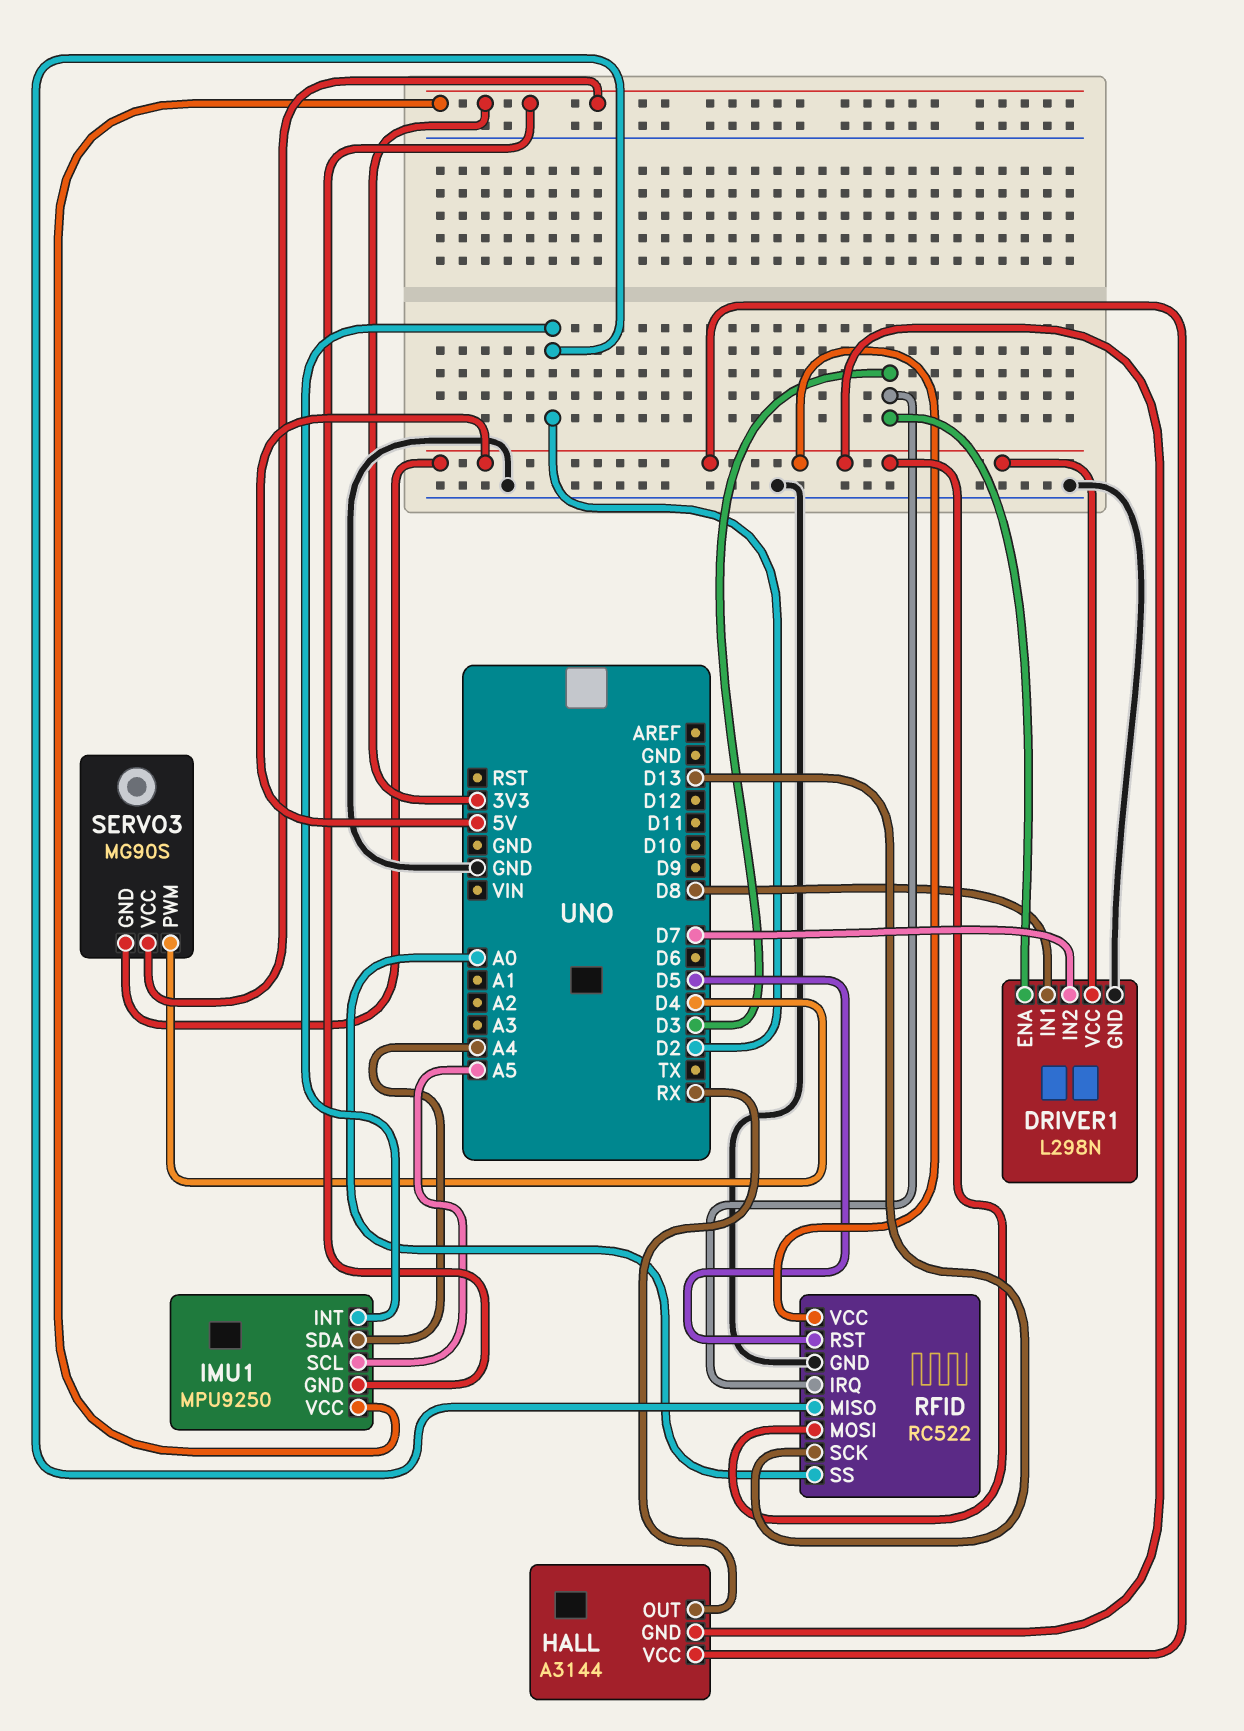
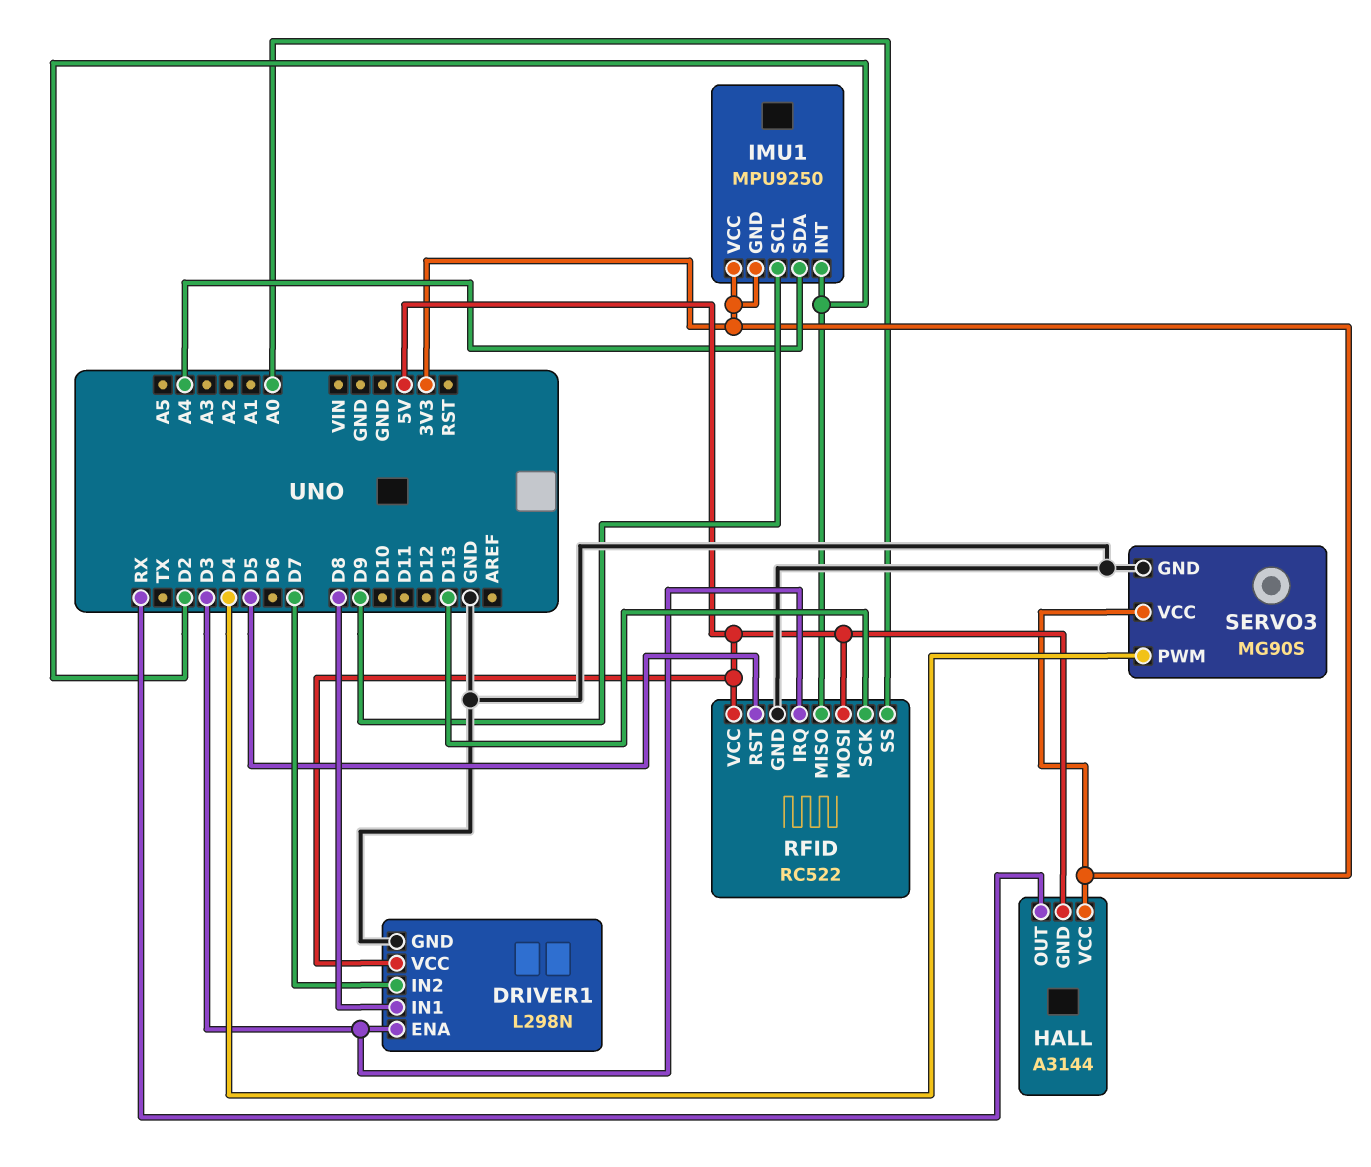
HALL pin VCC: 5V -> 3V3
IMU1 pin SCL: A5 -> D9
SERVO3 pin GND: 5V -> GND

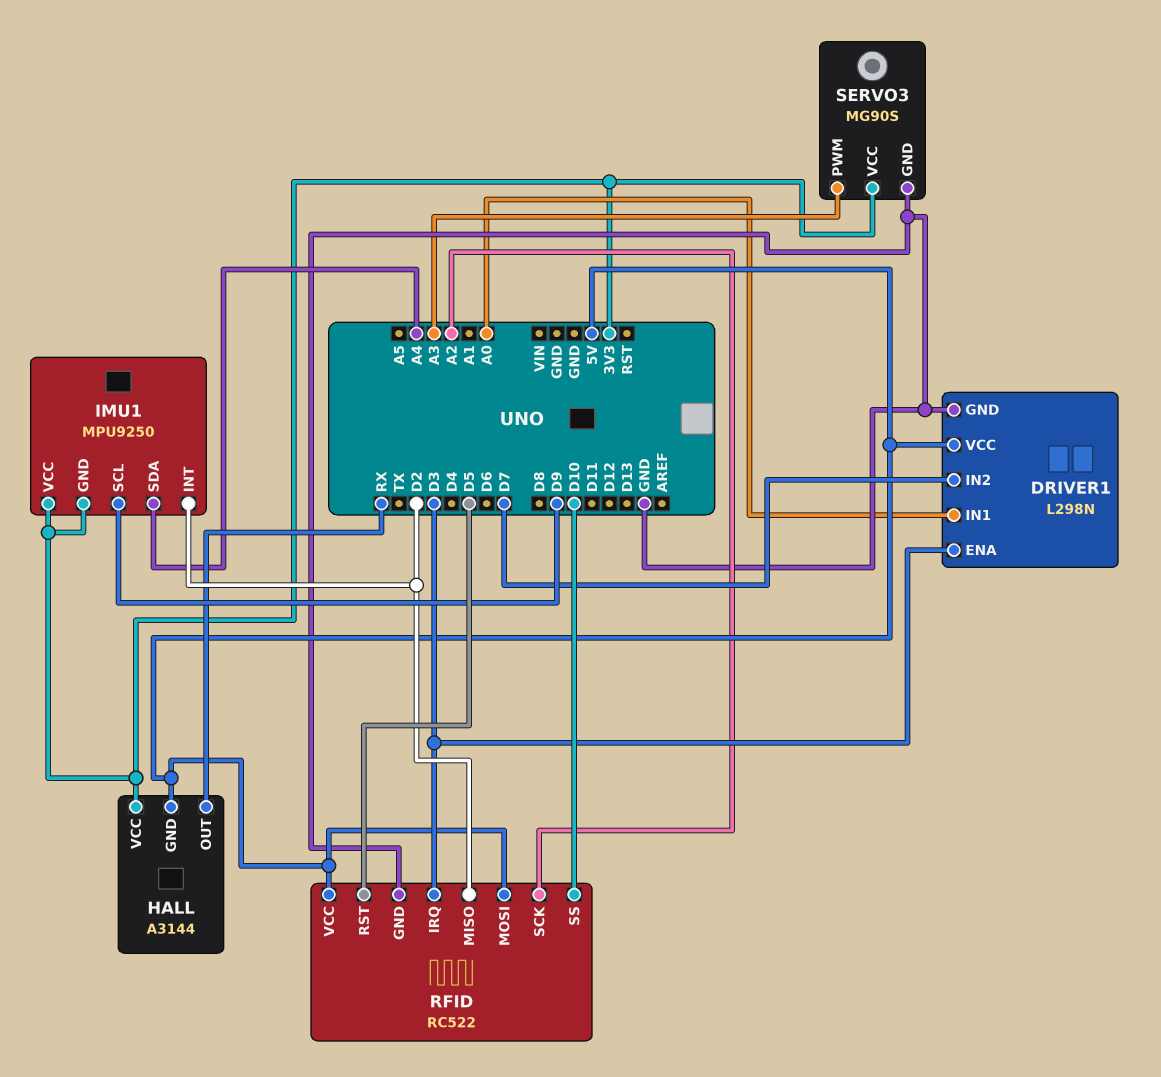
DRIVER1 pin IN1: D8 -> A0
RFID pin SCK: D13 -> A2
RFID pin SS: A0 -> D10
SERVO3 pin PWM: D4 -> A3

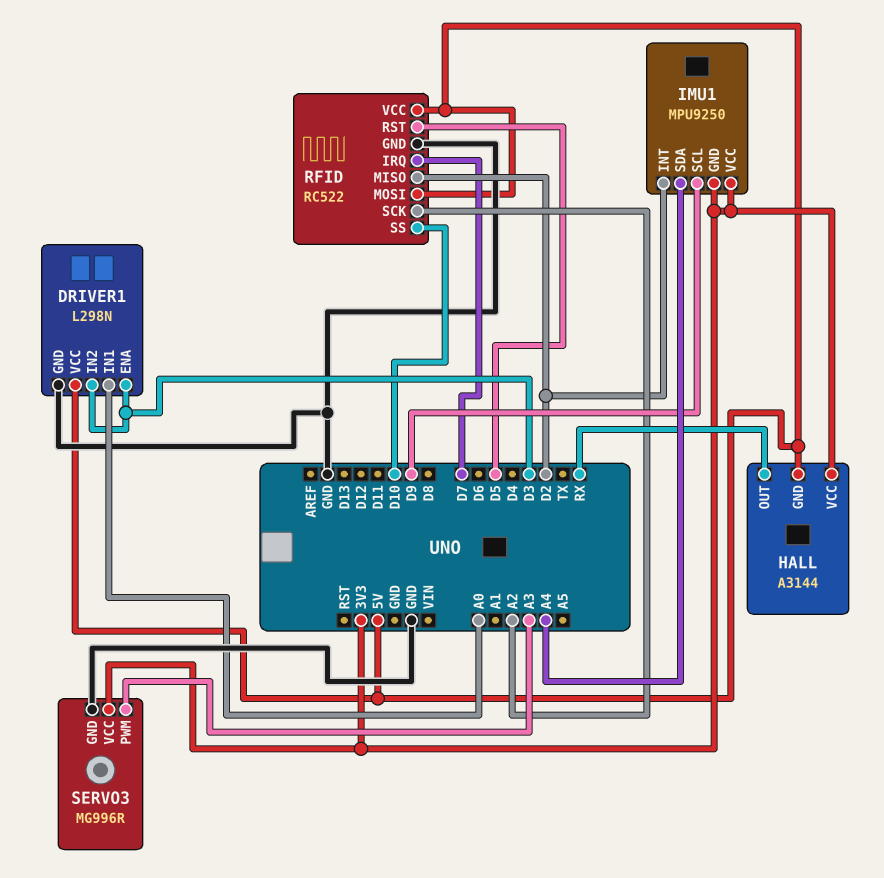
DRIVER1 pin IN2: D7 -> D3
RFID pin IRQ: D3 -> D7
SERVO3: MG90S -> MG996R

